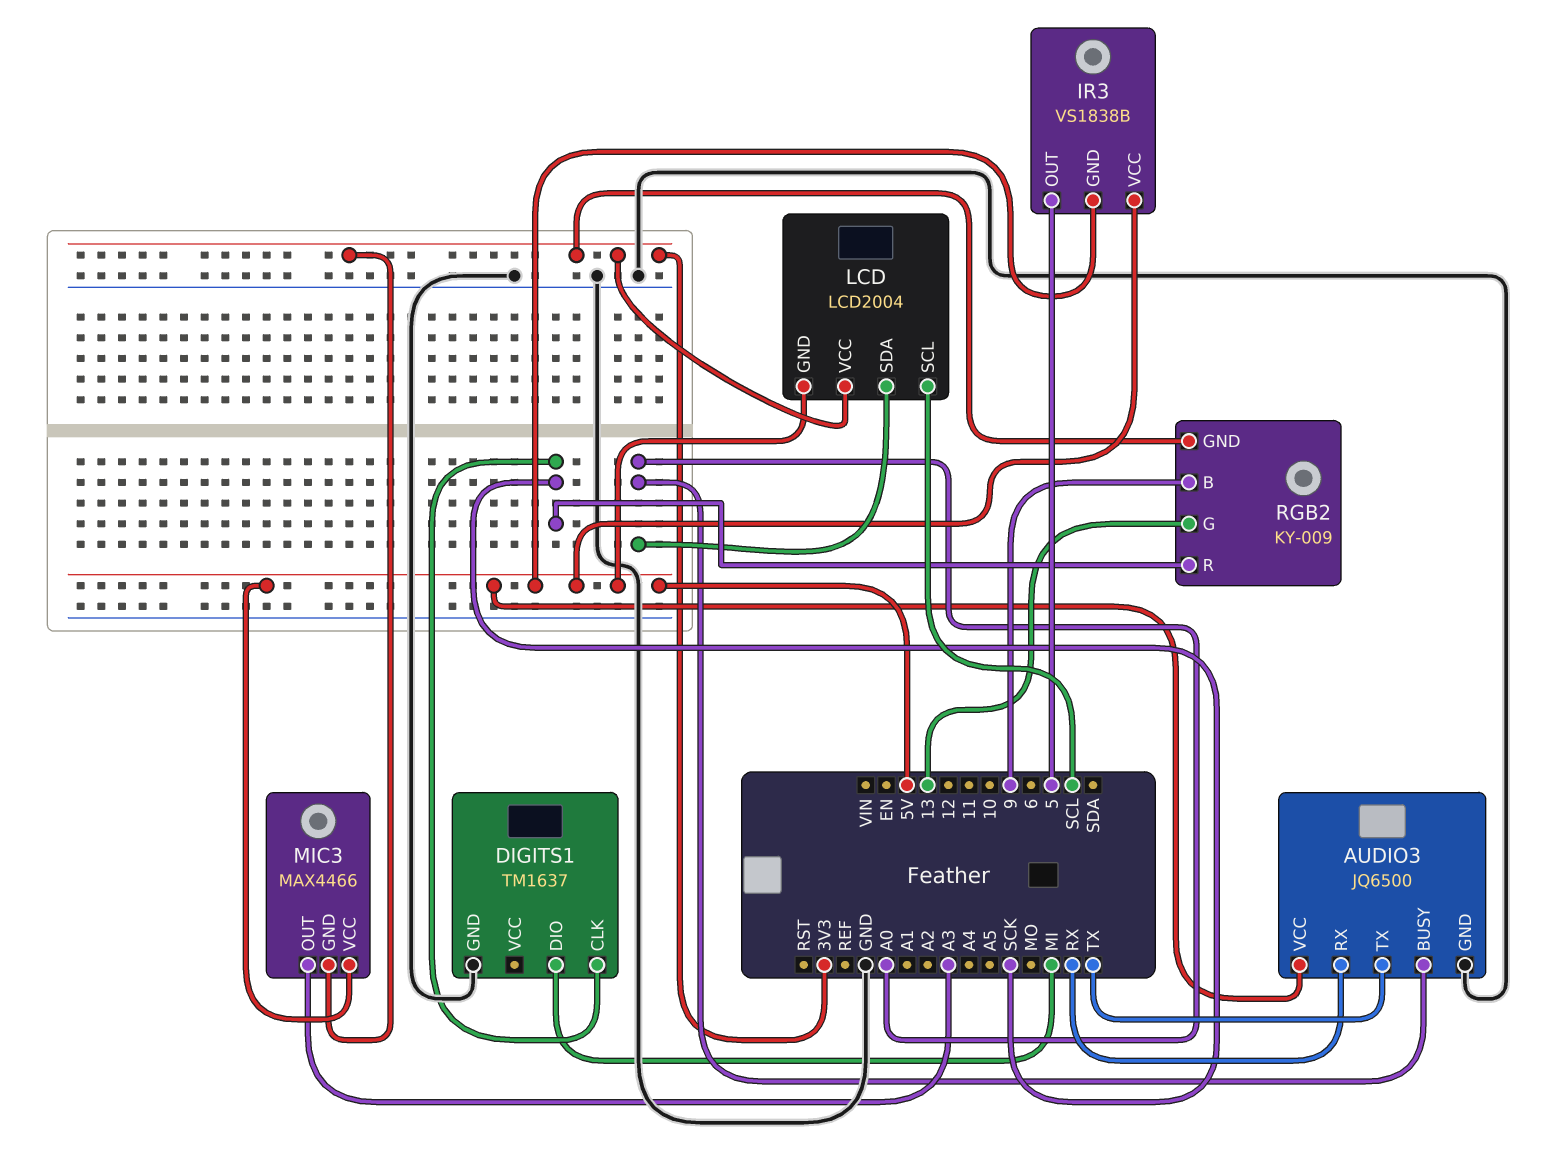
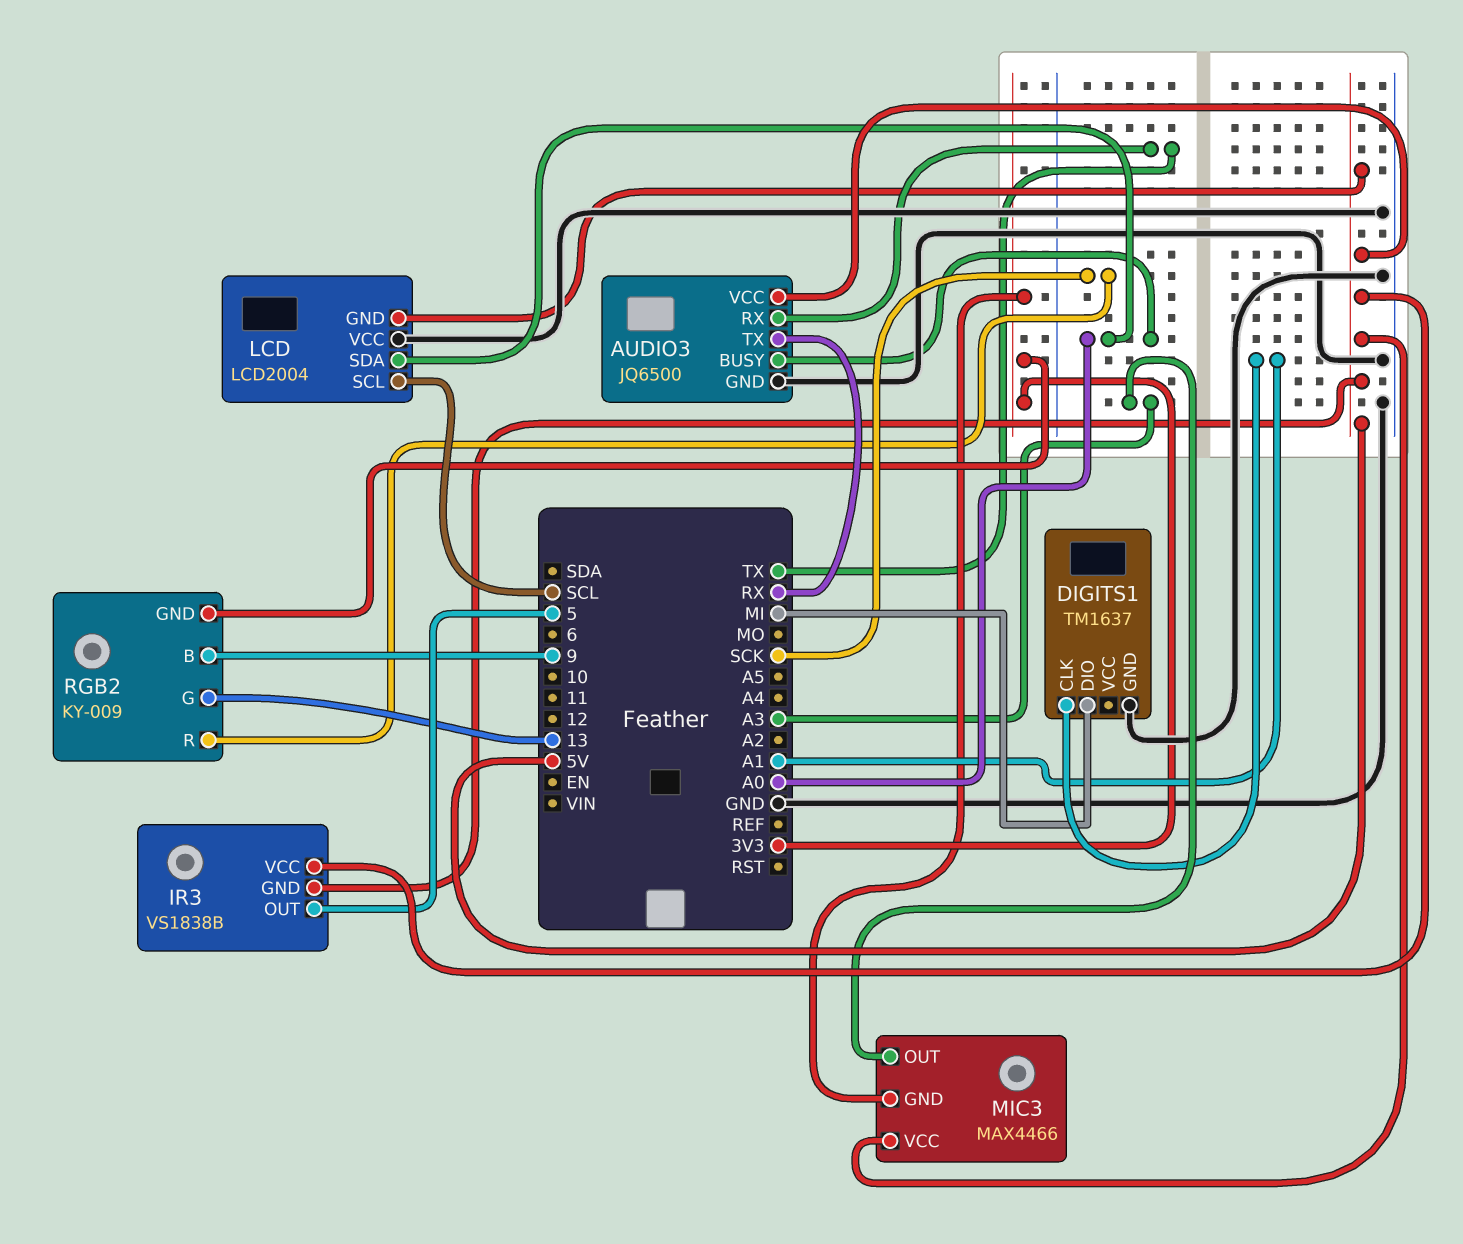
AUDIO3 pin RX: RX -> TX
AUDIO3 pin TX: TX -> RX
DIGITS1 pin CLK: SCK -> A1
LCD pin VCC: 3V3 -> GND

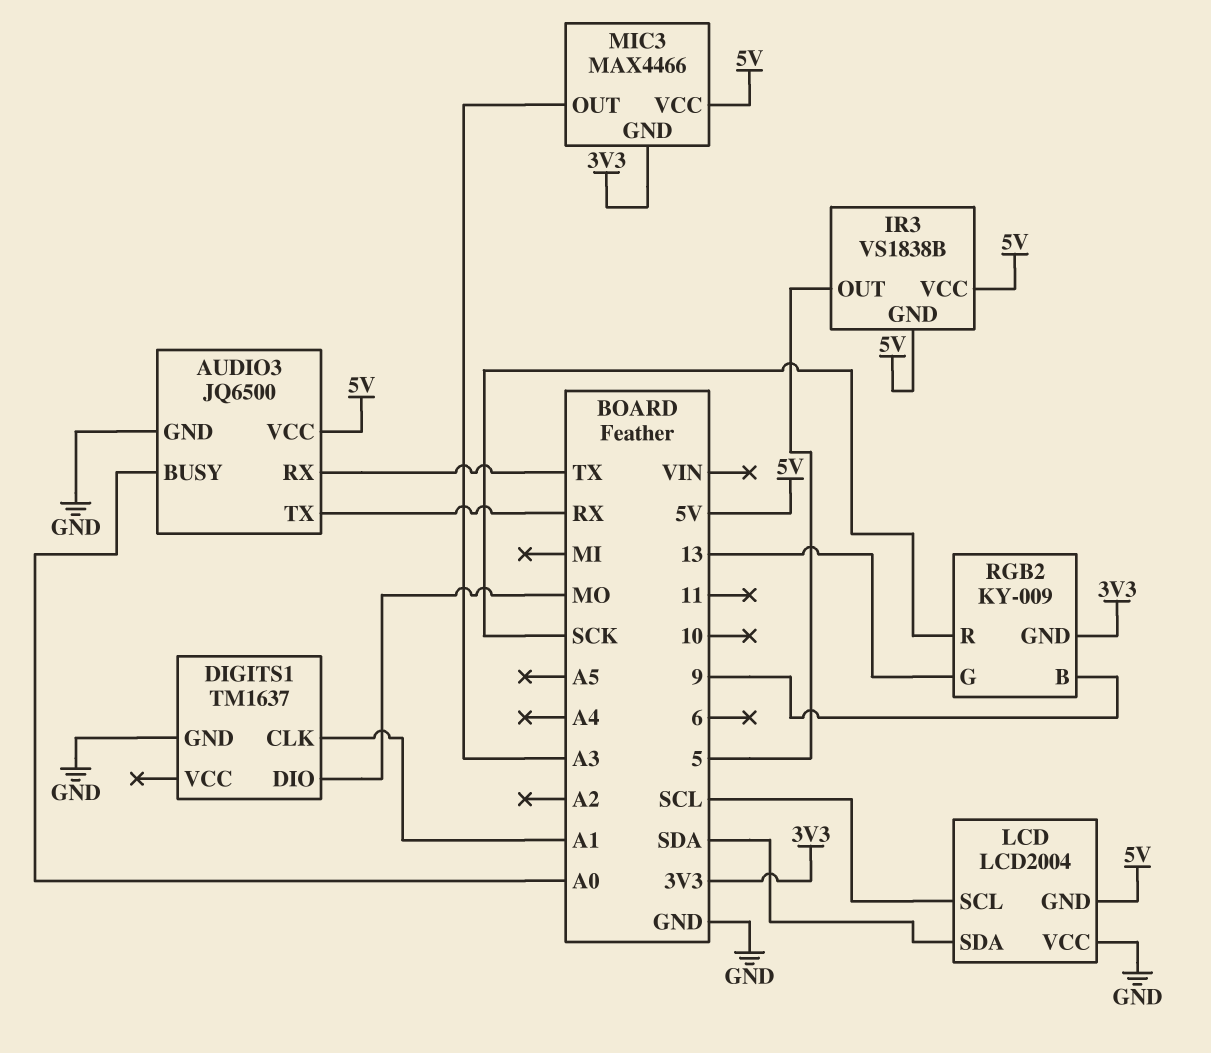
DIGITS1 pin DIO: MI -> MO
LCD pin SDA: A0 -> SDA

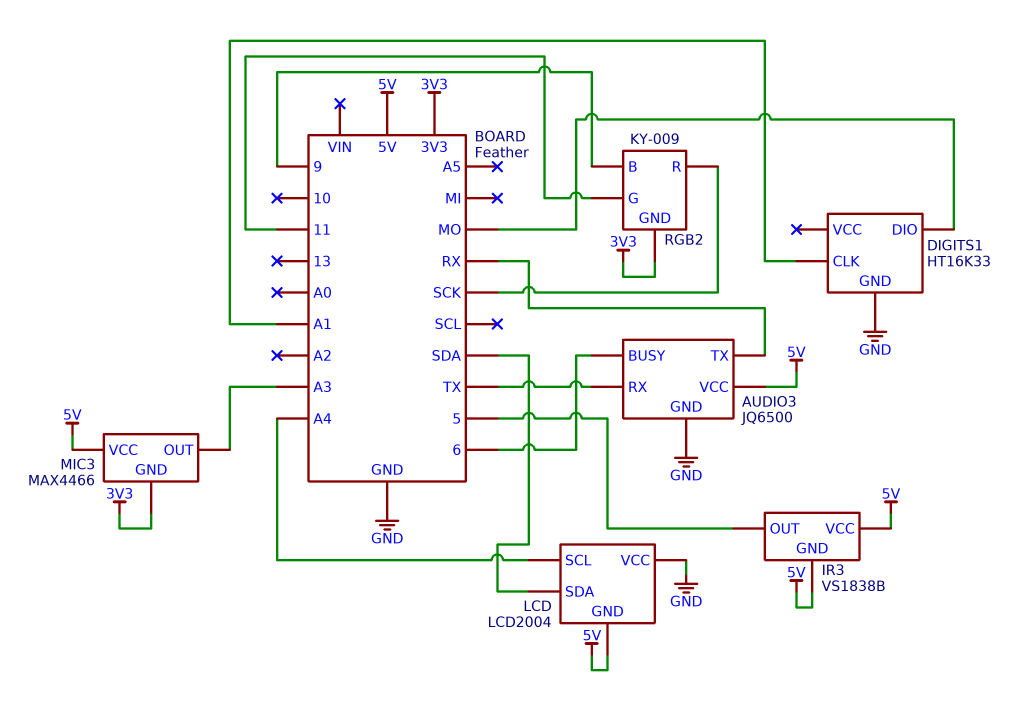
AUDIO3 pin BUSY: A0 -> 6
DIGITS1: TM1637 -> HT16K33
LCD pin SCL: SCL -> A4
RGB2 pin G: 13 -> 11

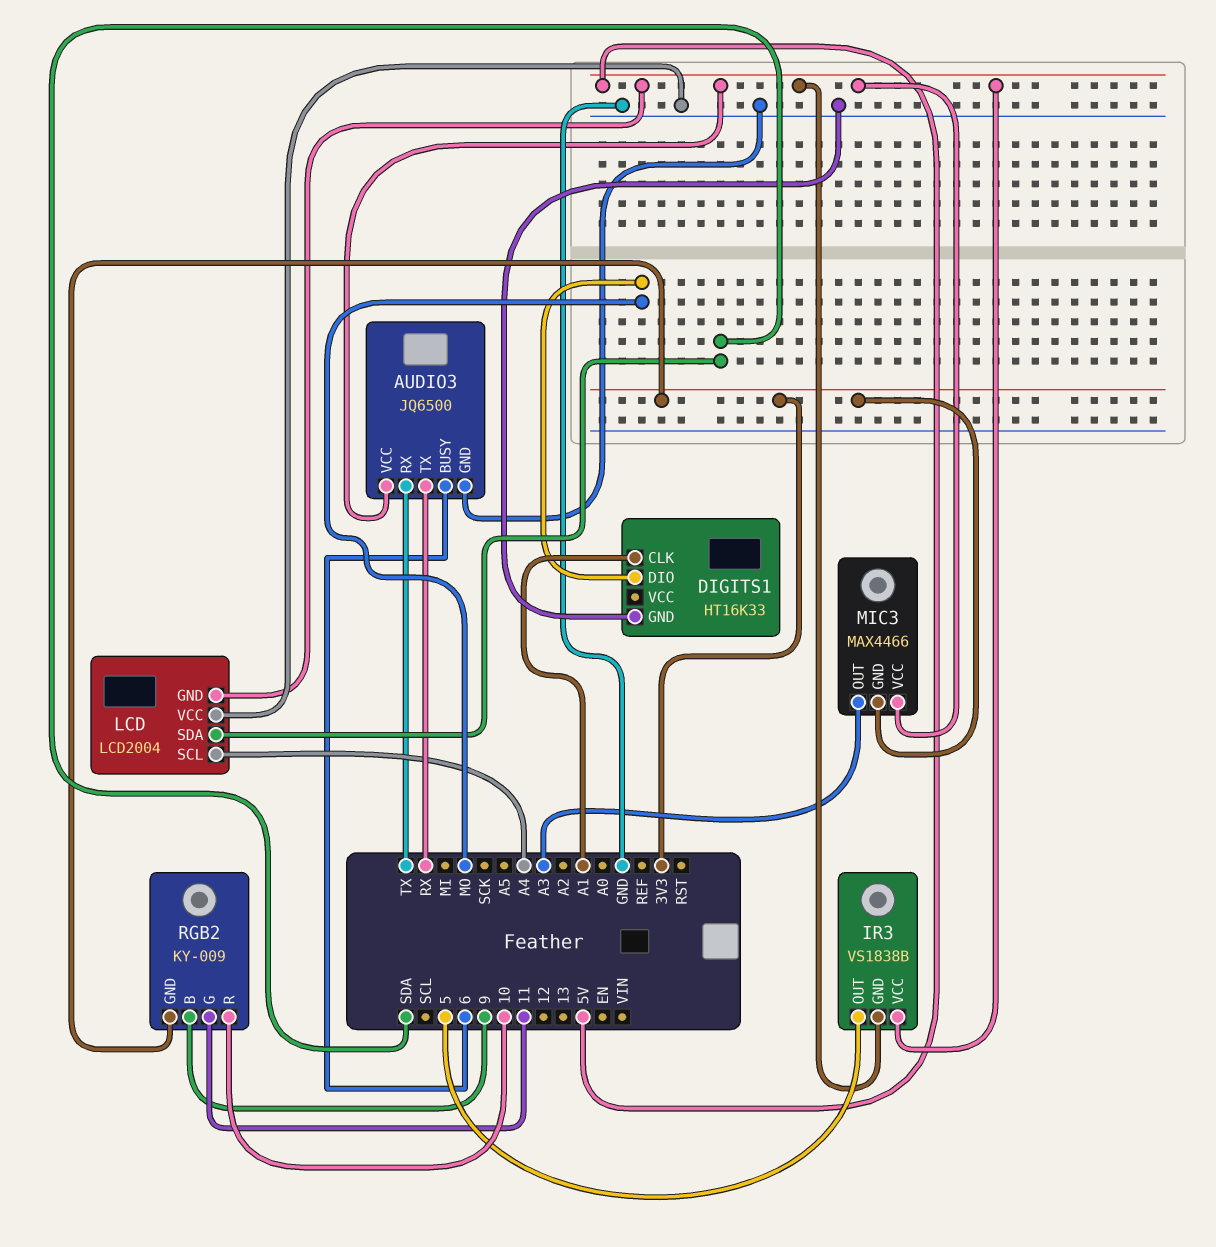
RGB2 pin R: SCK -> 10

